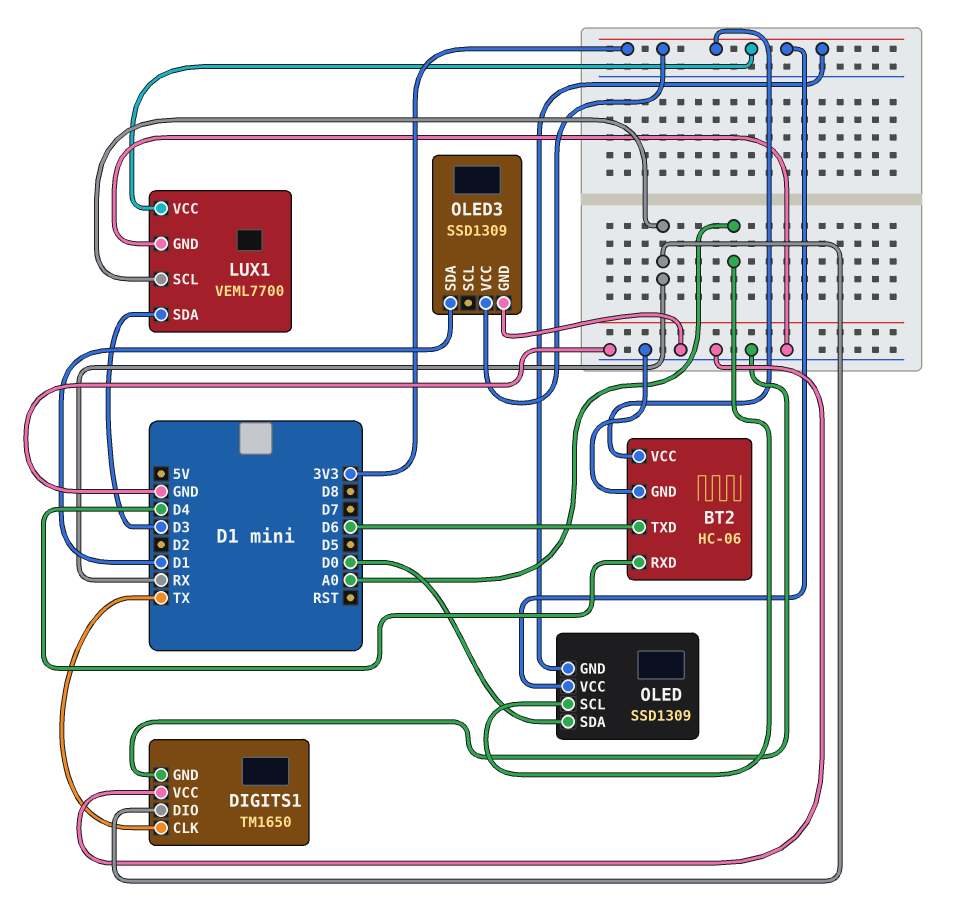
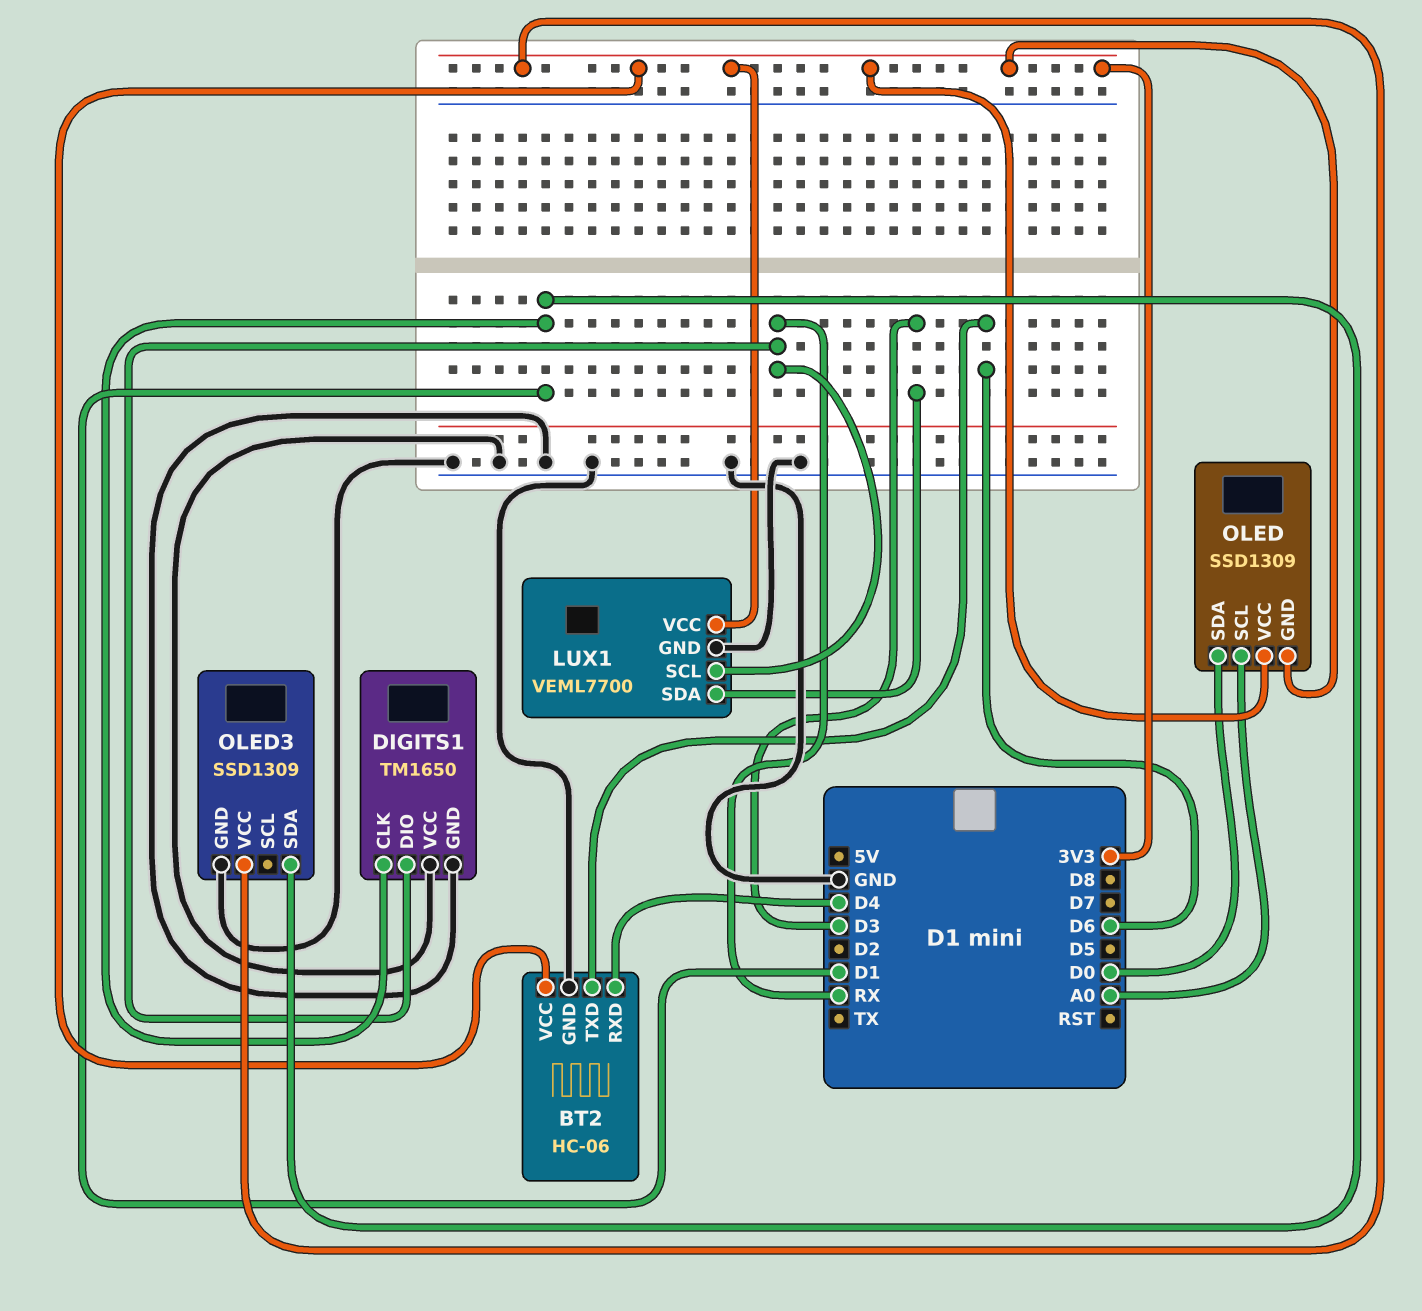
DIGITS1 pin CLK: TX -> D1

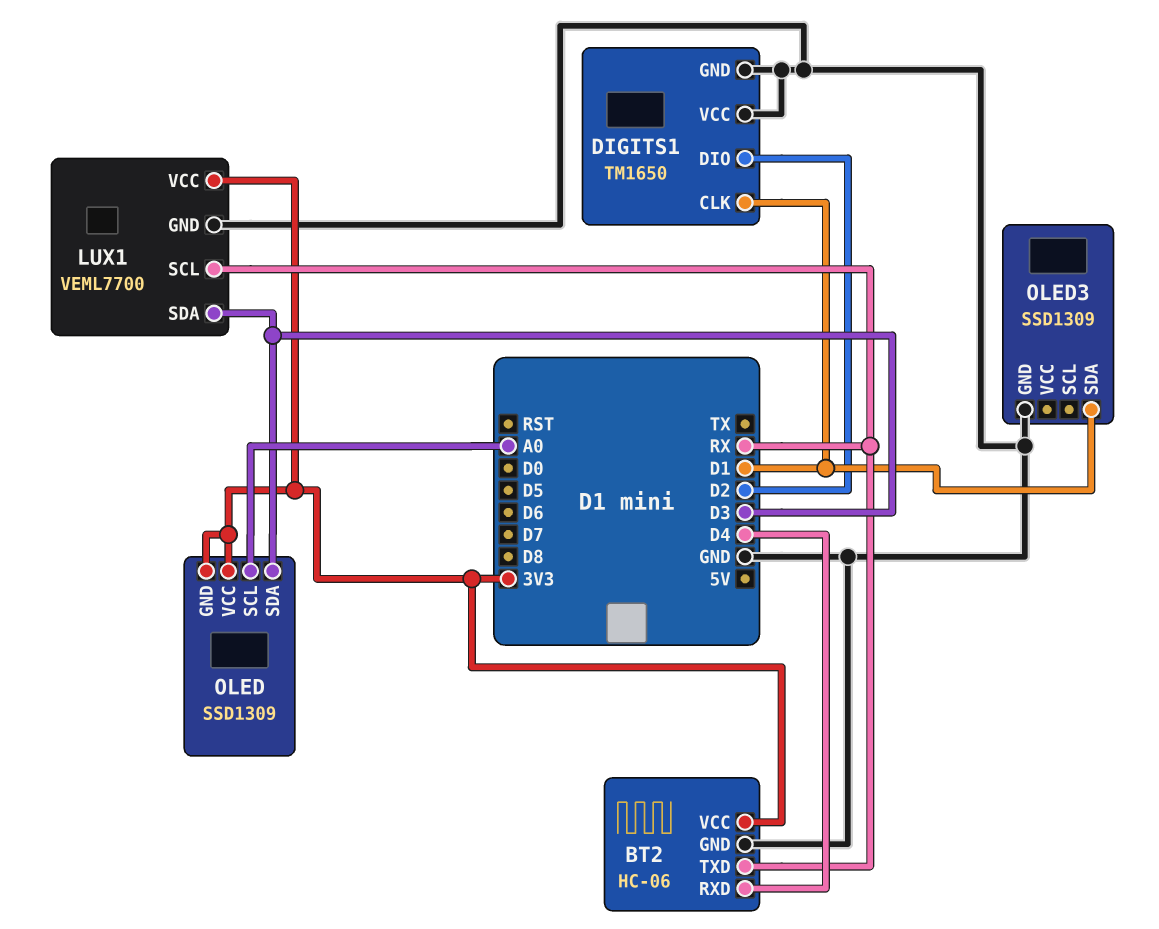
BT2 pin TXD: D6 -> RX
DIGITS1 pin DIO: RX -> D2
OLED pin SDA: D0 -> D3
OLED3 pin VCC: 3V3 -> none

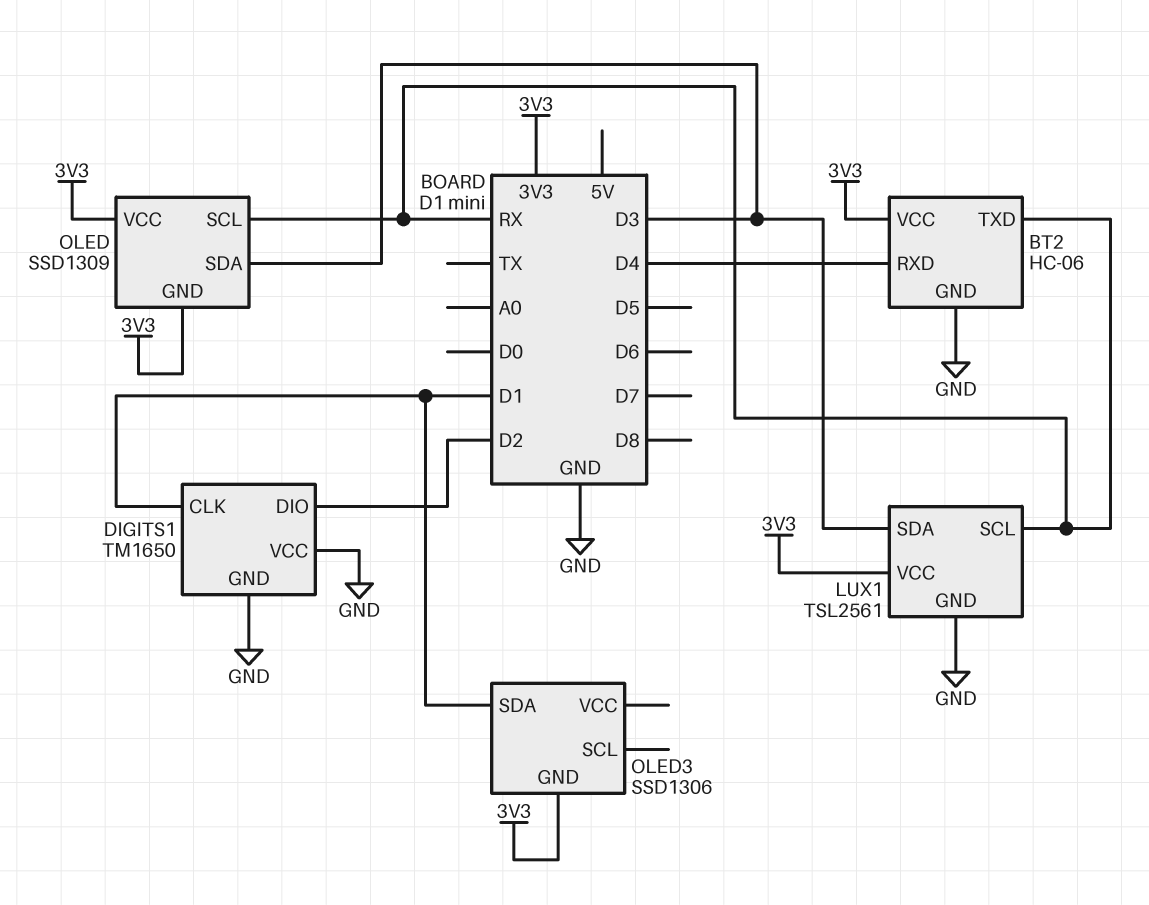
LUX1: VEML7700 -> TSL2561
OLED pin SCL: A0 -> RX
OLED3: SSD1309 -> SSD1306
OLED3 pin GND: GND -> 3V3

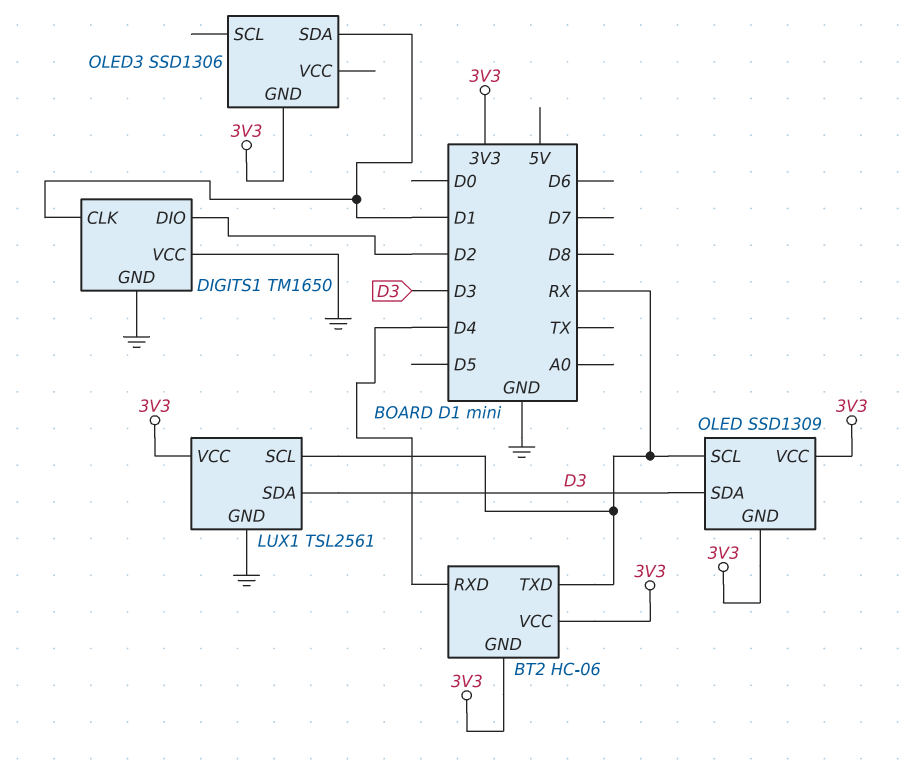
BT2 pin GND: GND -> 3V3

